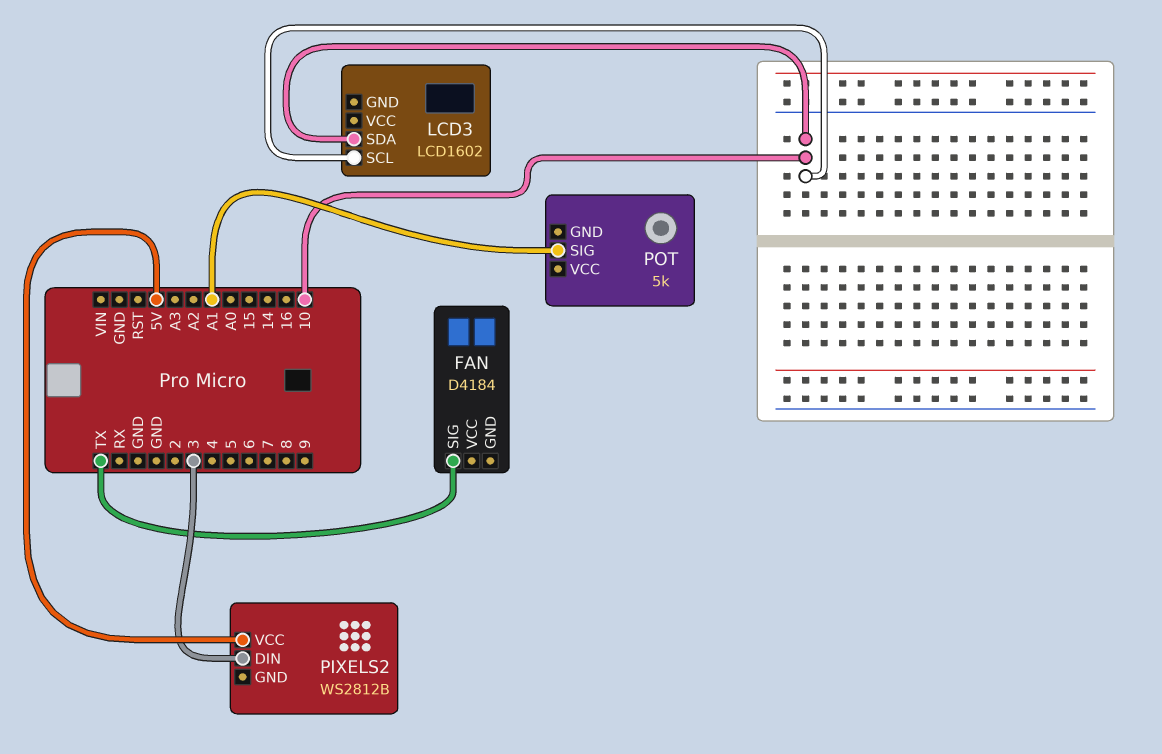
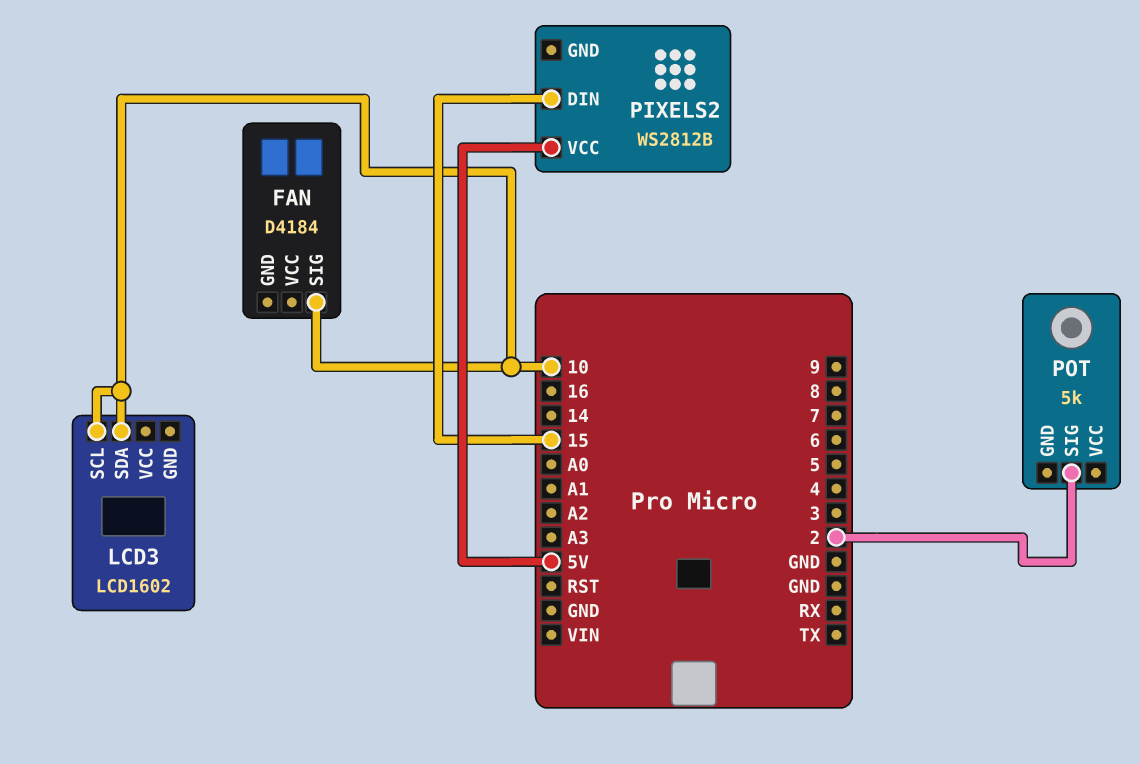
FAN pin SIG: TX -> 10
PIXELS2 pin DIN: 3 -> 15
POT pin SIG: A1 -> 2

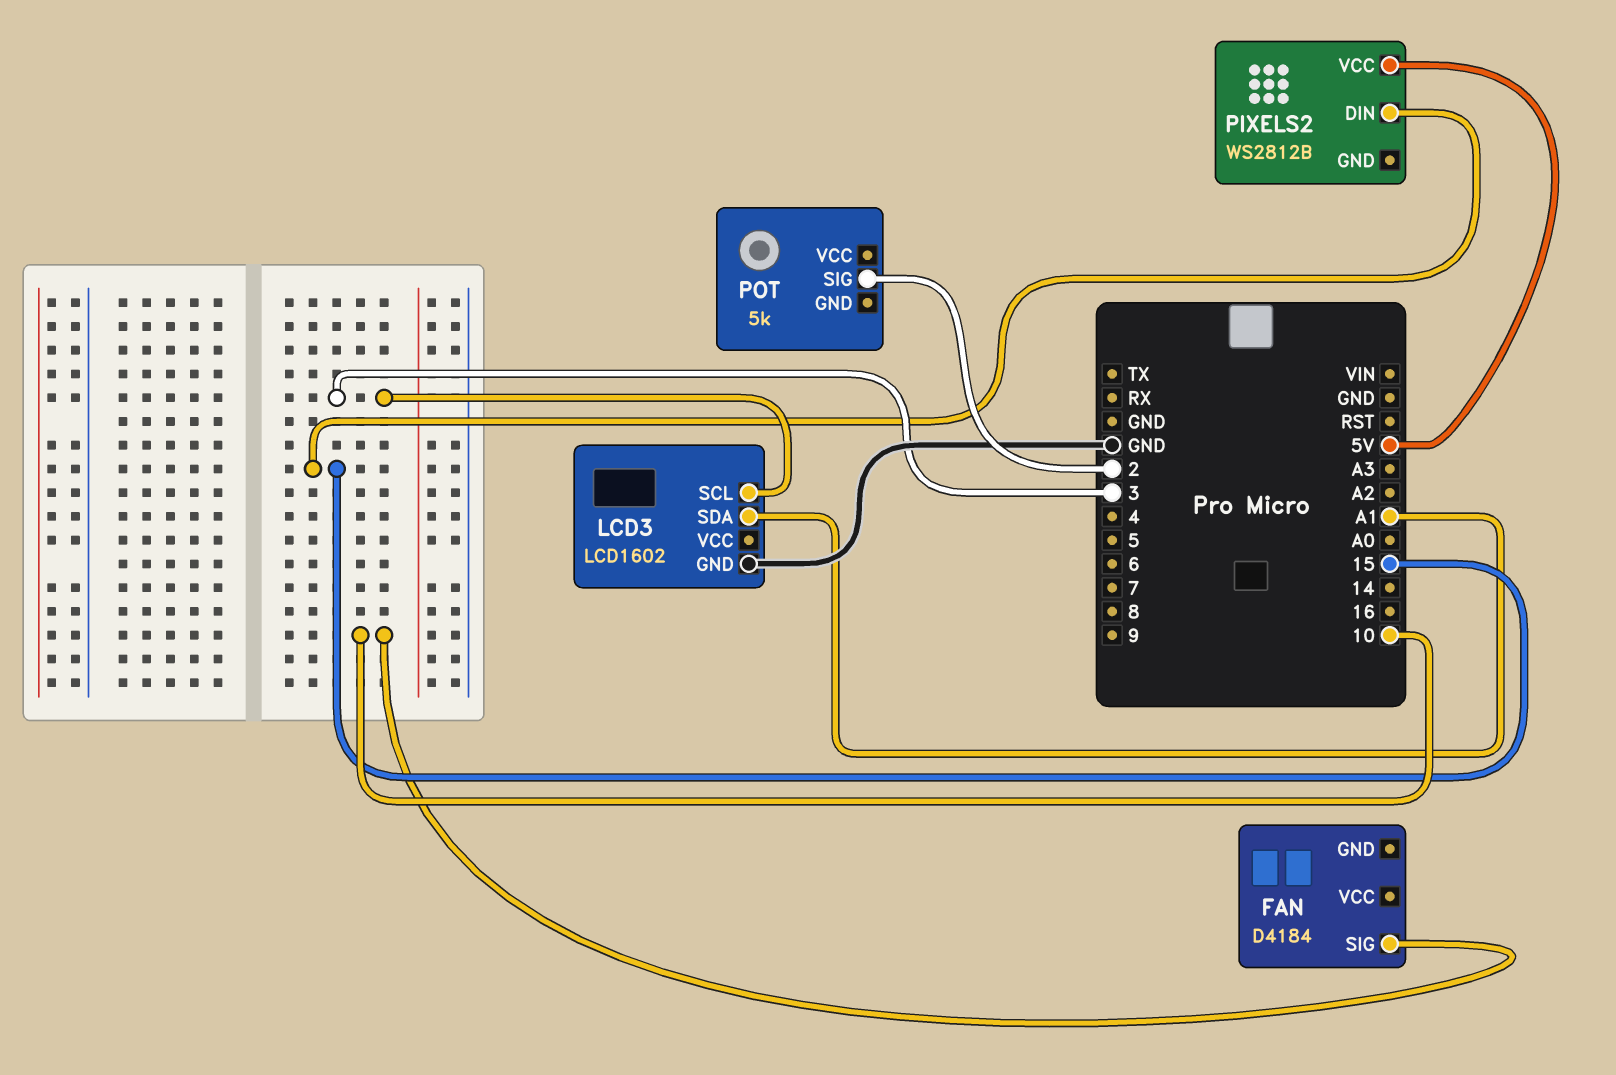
LCD3 pin GND: none -> GND
LCD3 pin SCL: 10 -> 3
LCD3 pin SDA: 10 -> A1

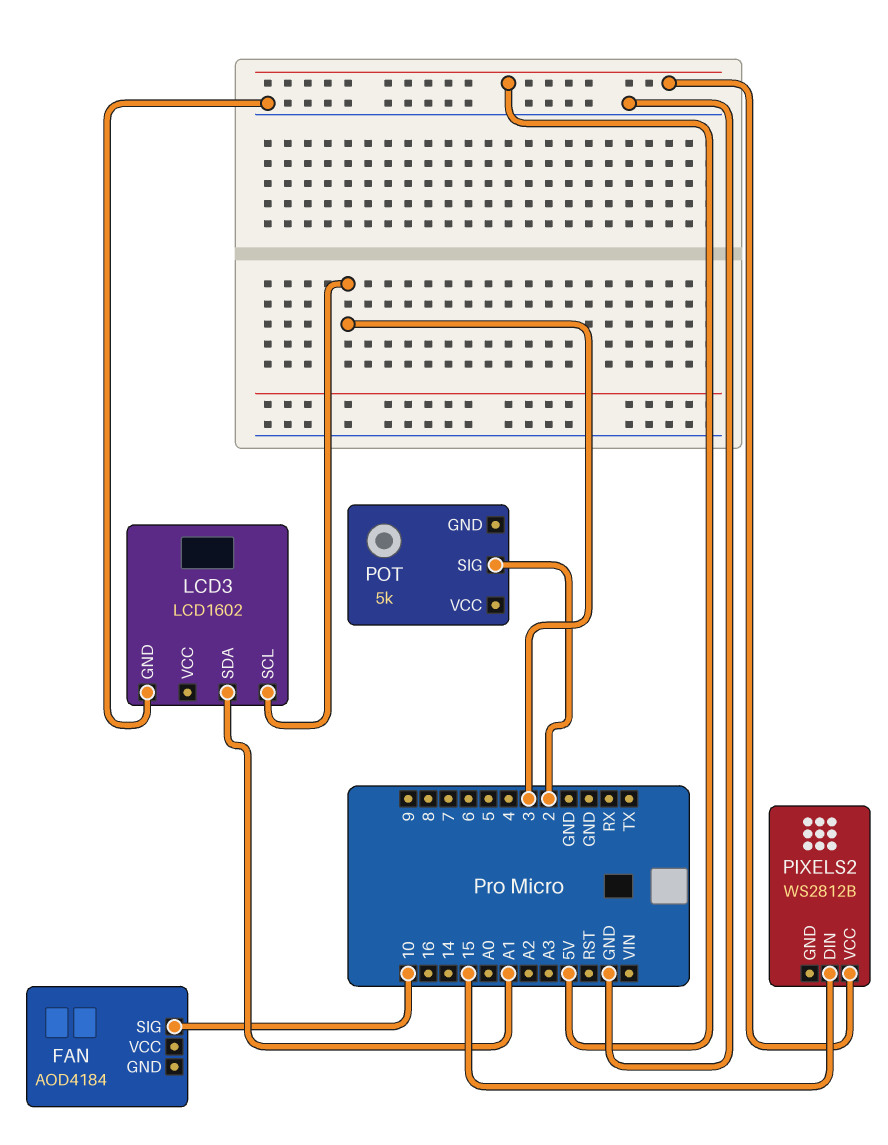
FAN: D4184 -> AOD4184

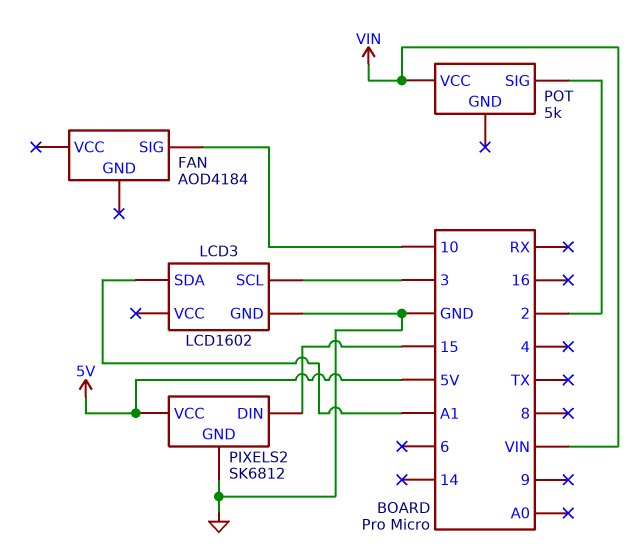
PIXELS2: WS2812B -> SK6812
PIXELS2 pin GND: none -> GND
POT pin VCC: none -> VIN

